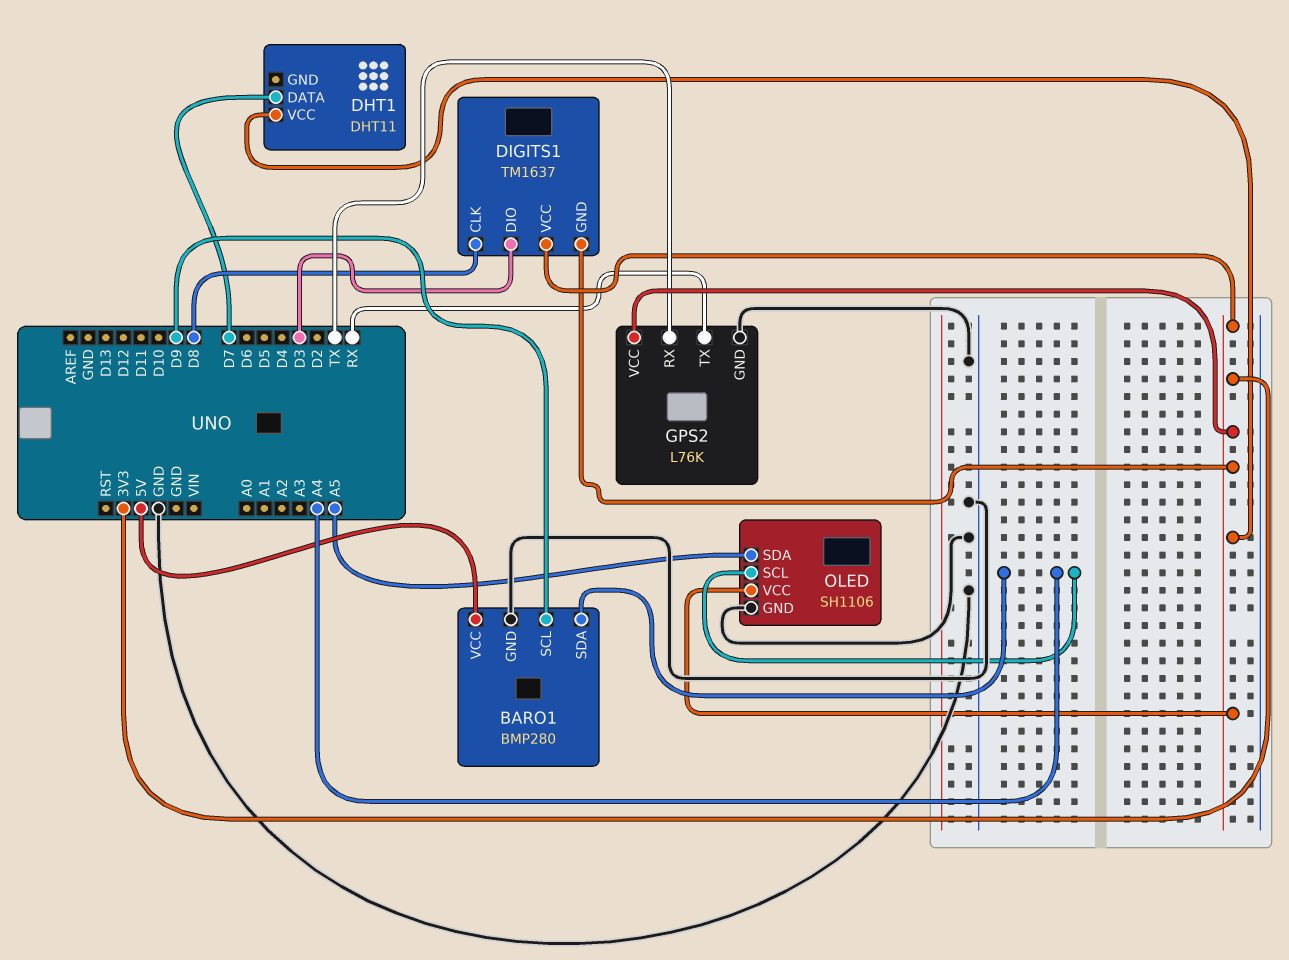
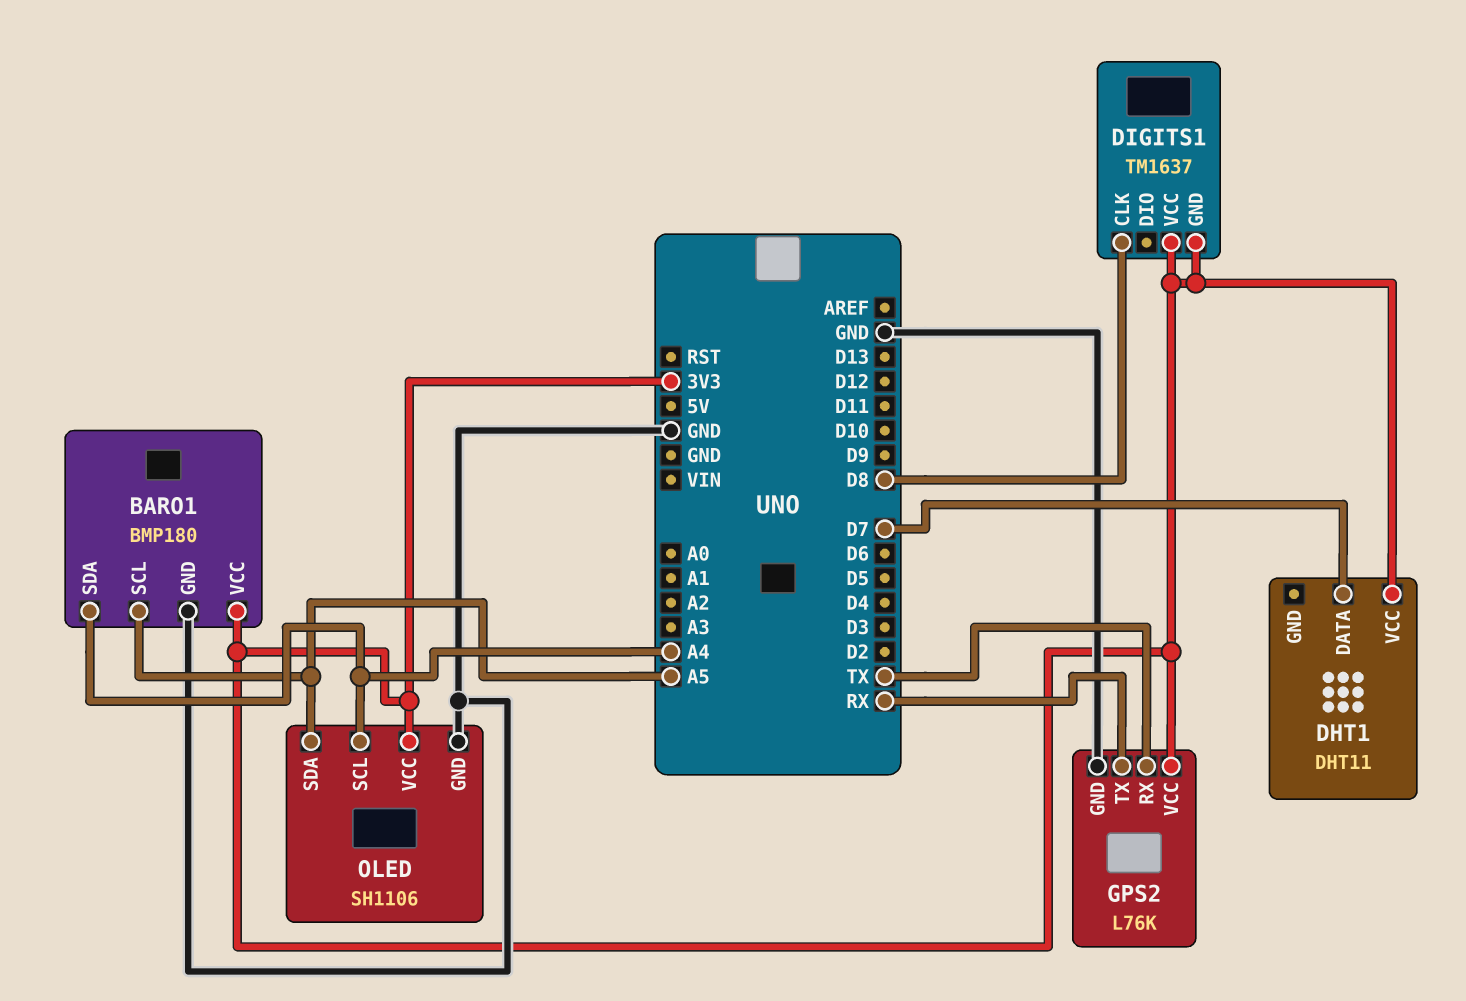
BARO1: BMP280 -> BMP180
BARO1 pin SCL: D9 -> A5
BARO1 pin VCC: 5V -> 3V3
DIGITS1 pin DIO: D3 -> none

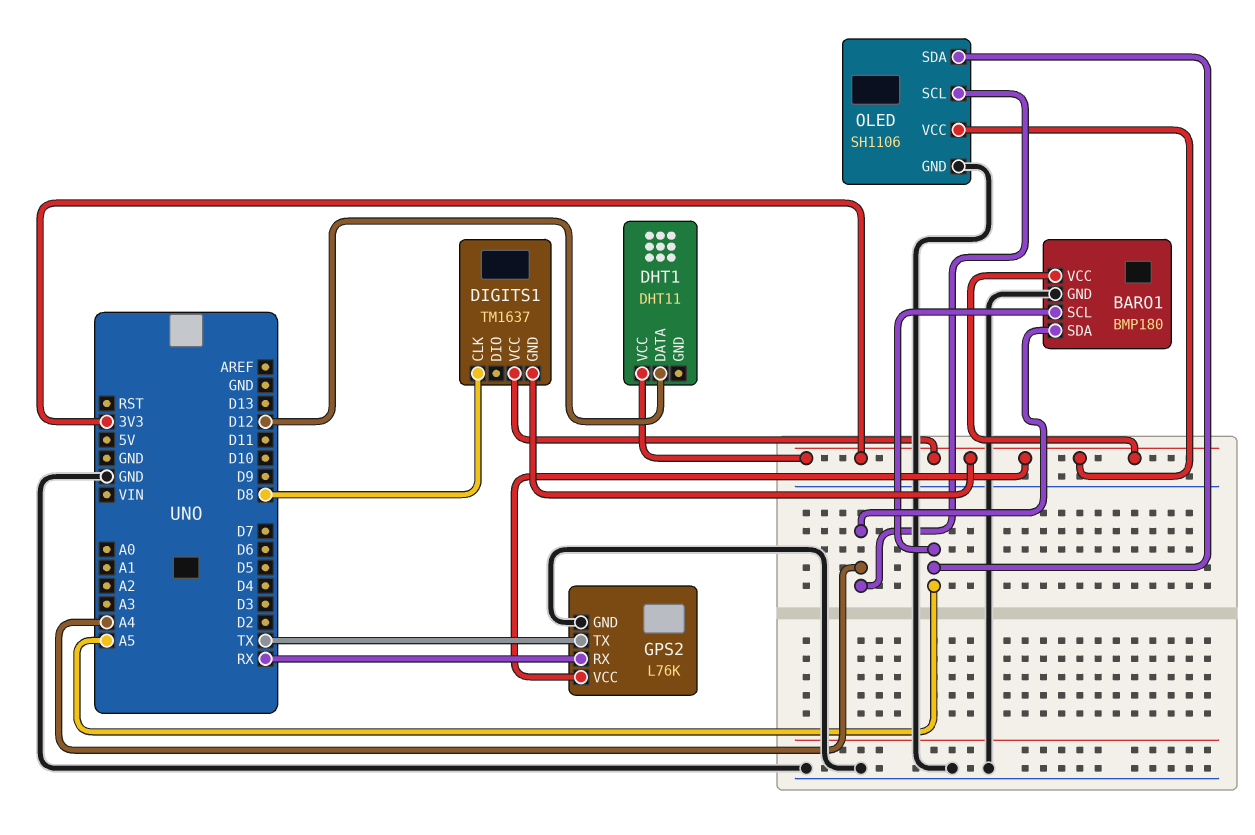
DHT1 pin DATA: D7 -> D12
GPS2 pin RX: TX -> RX
GPS2 pin TX: RX -> TX

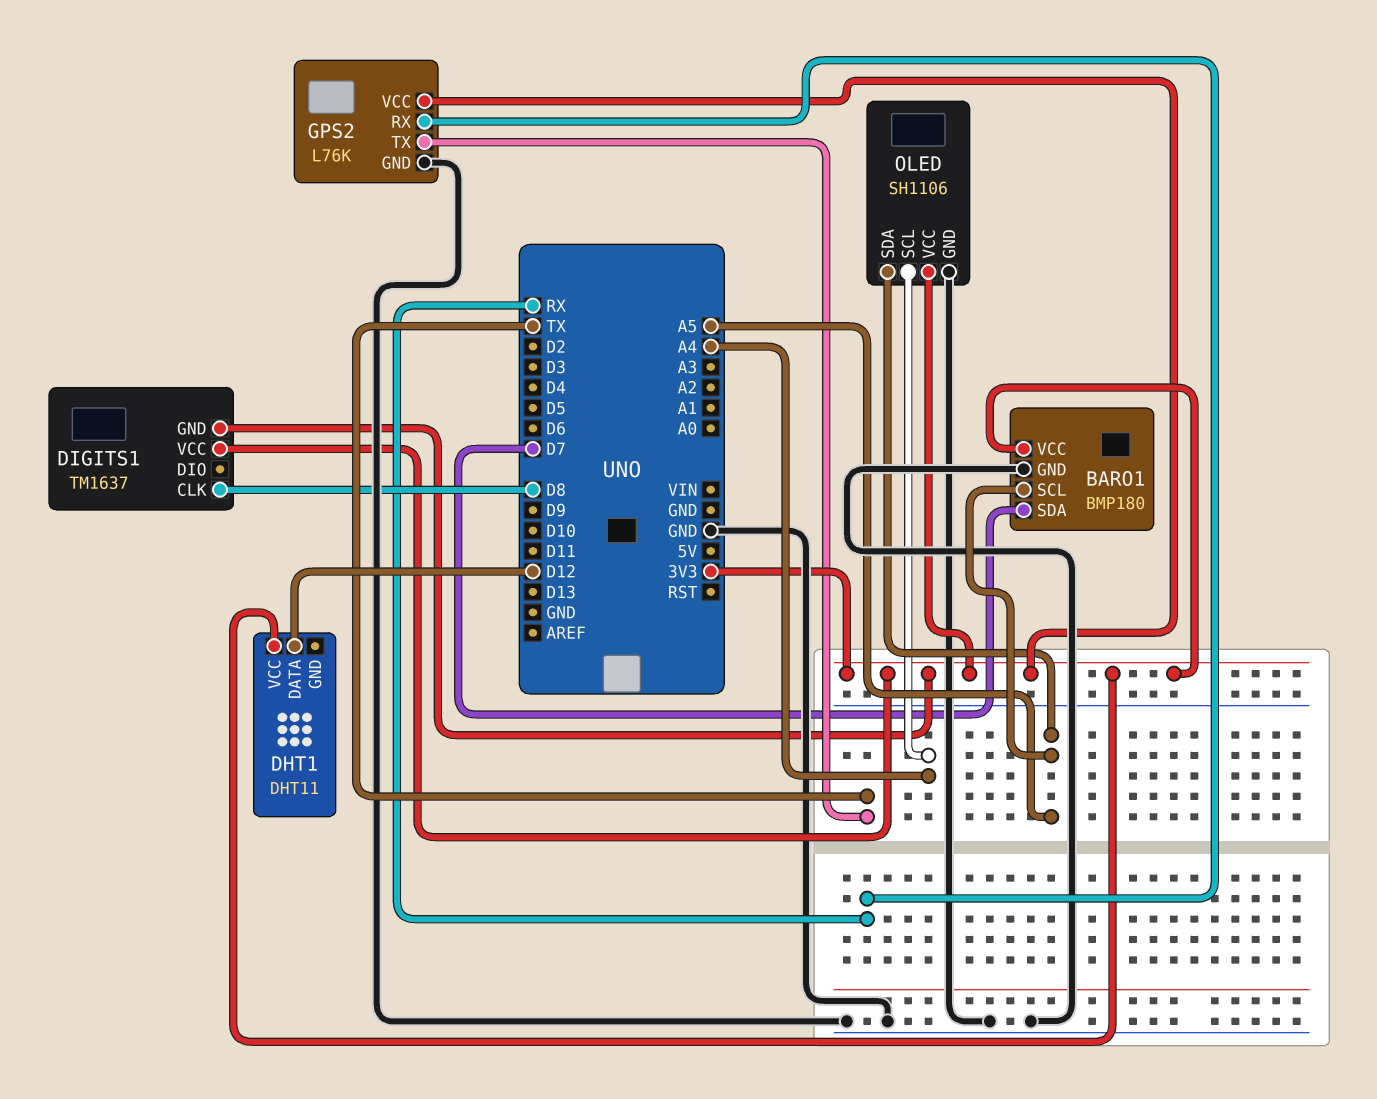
BARO1 pin SDA: A4 -> D7

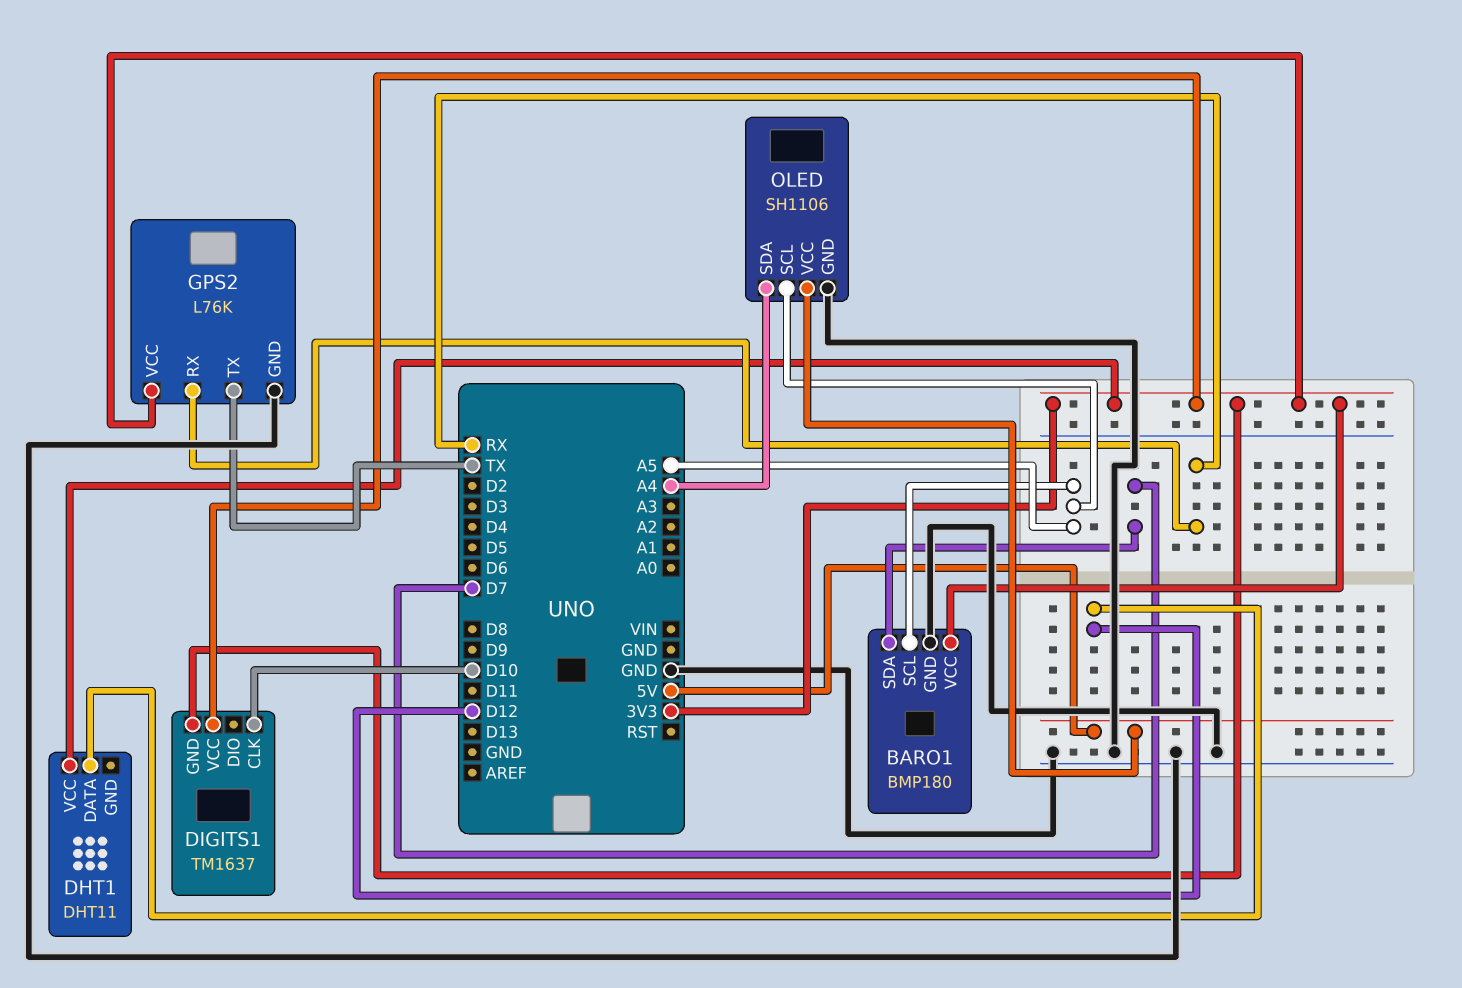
DIGITS1 pin CLK: D8 -> D10
OLED pin SCL: A4 -> A5
OLED pin SDA: A5 -> A4
OLED pin VCC: 3V3 -> 5V

